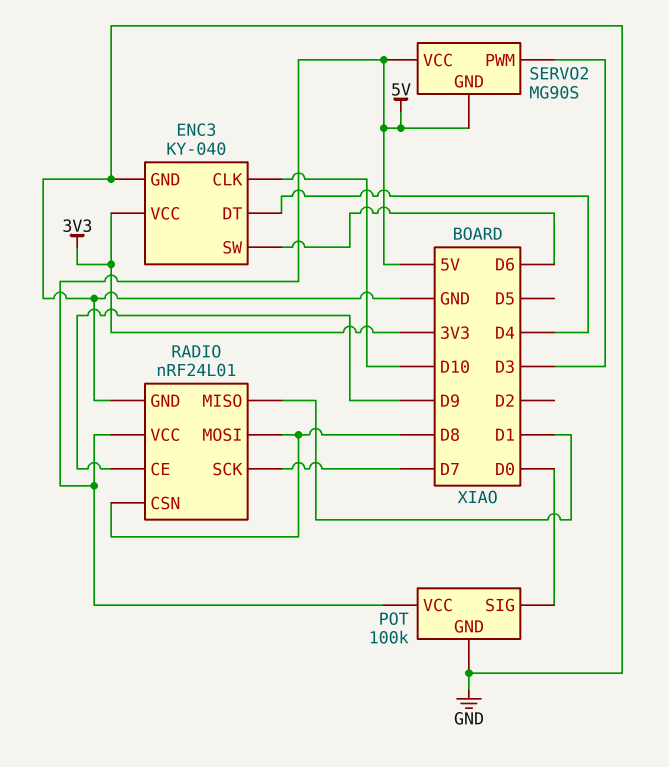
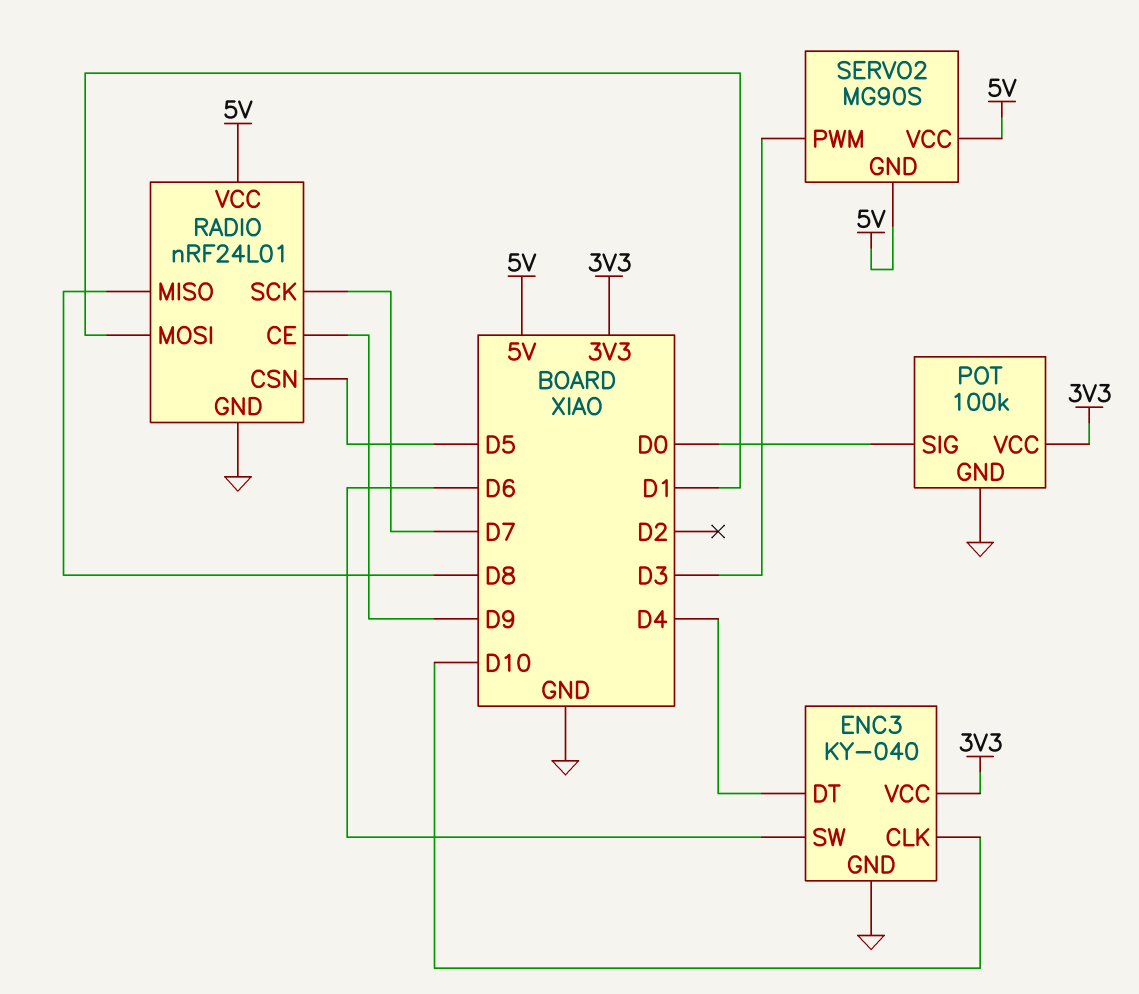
POT pin VCC: 5V -> 3V3
RADIO pin CSN: D8 -> D5
RADIO pin MISO: D1 -> D8
RADIO pin MOSI: D8 -> D1

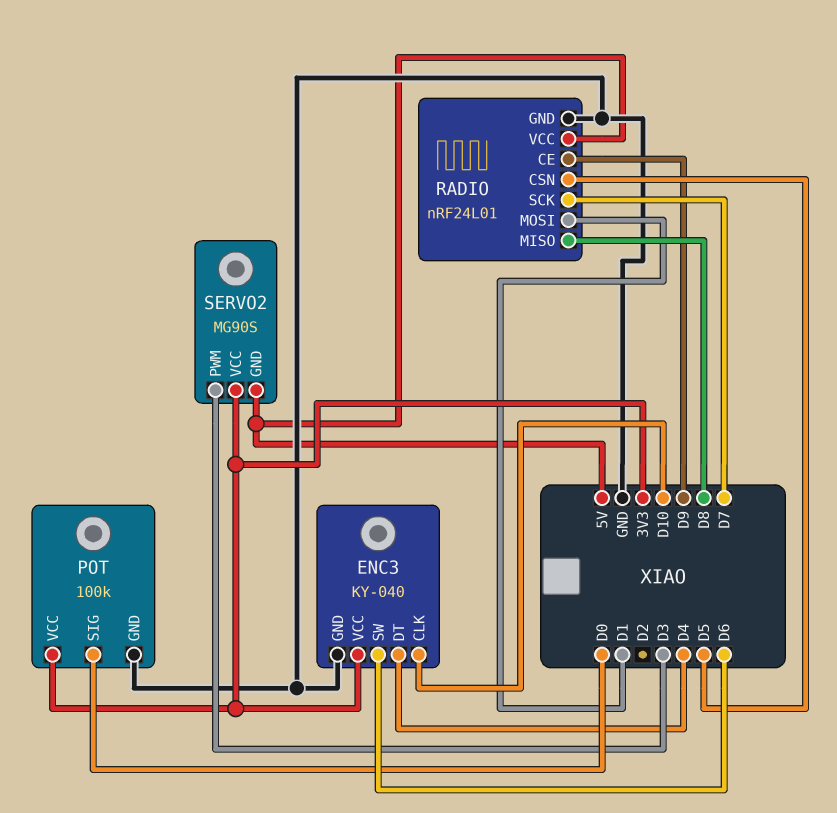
SERVO2 pin VCC: 5V -> 3V3

